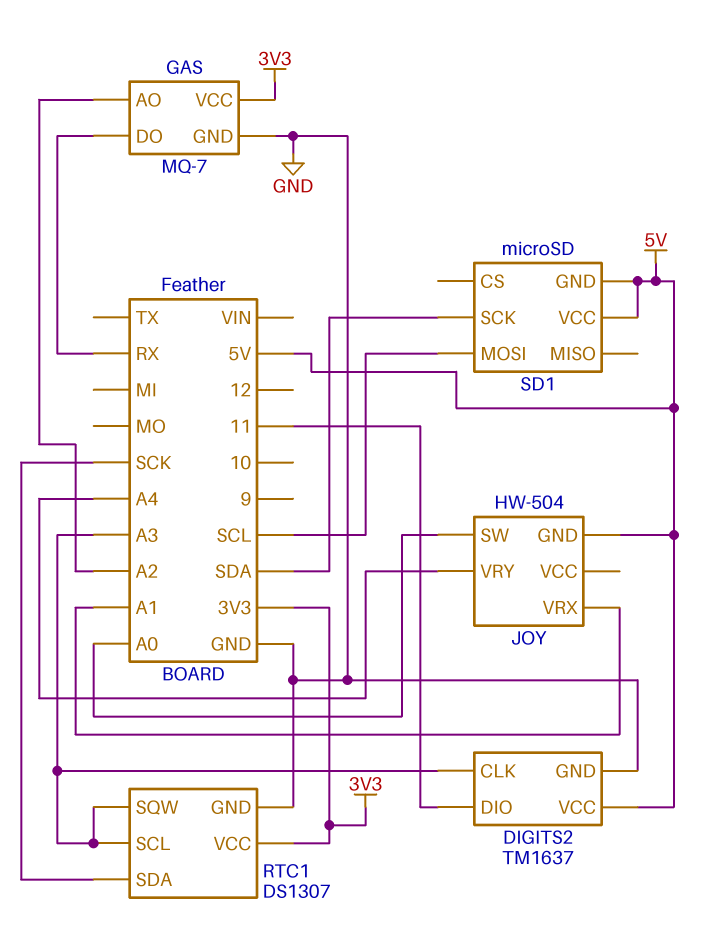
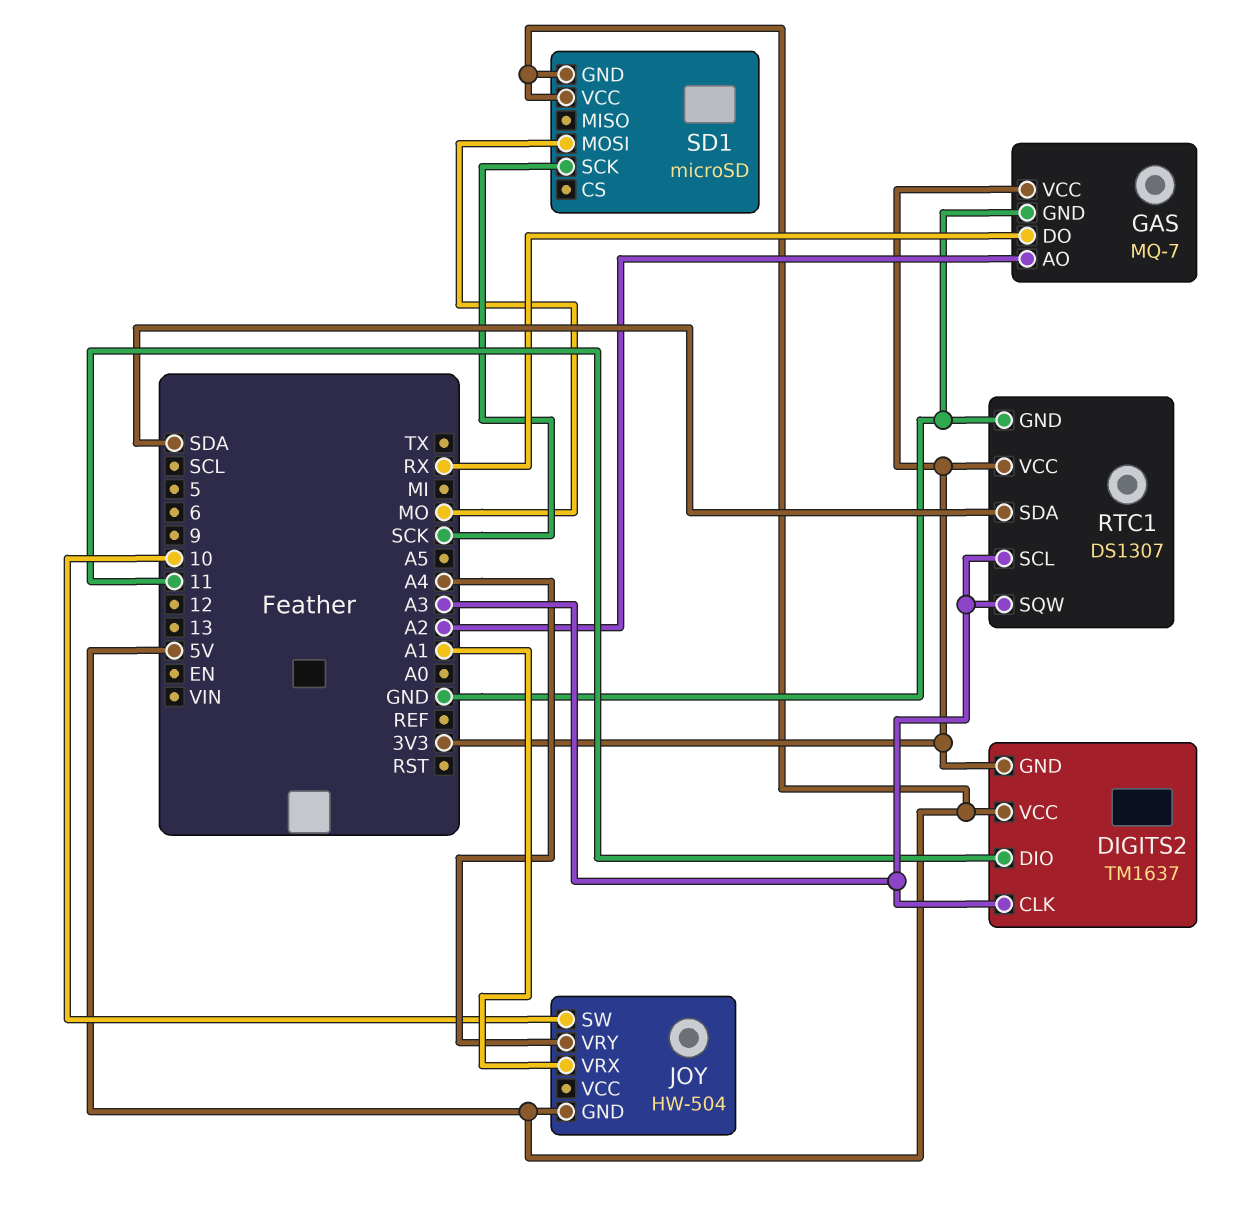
DIGITS2 pin GND: GND -> 3V3
JOY pin SW: A0 -> 10
RTC1 pin SDA: SCK -> SDA
SD1 pin MOSI: SCL -> MO
SD1 pin SCK: SDA -> SCK

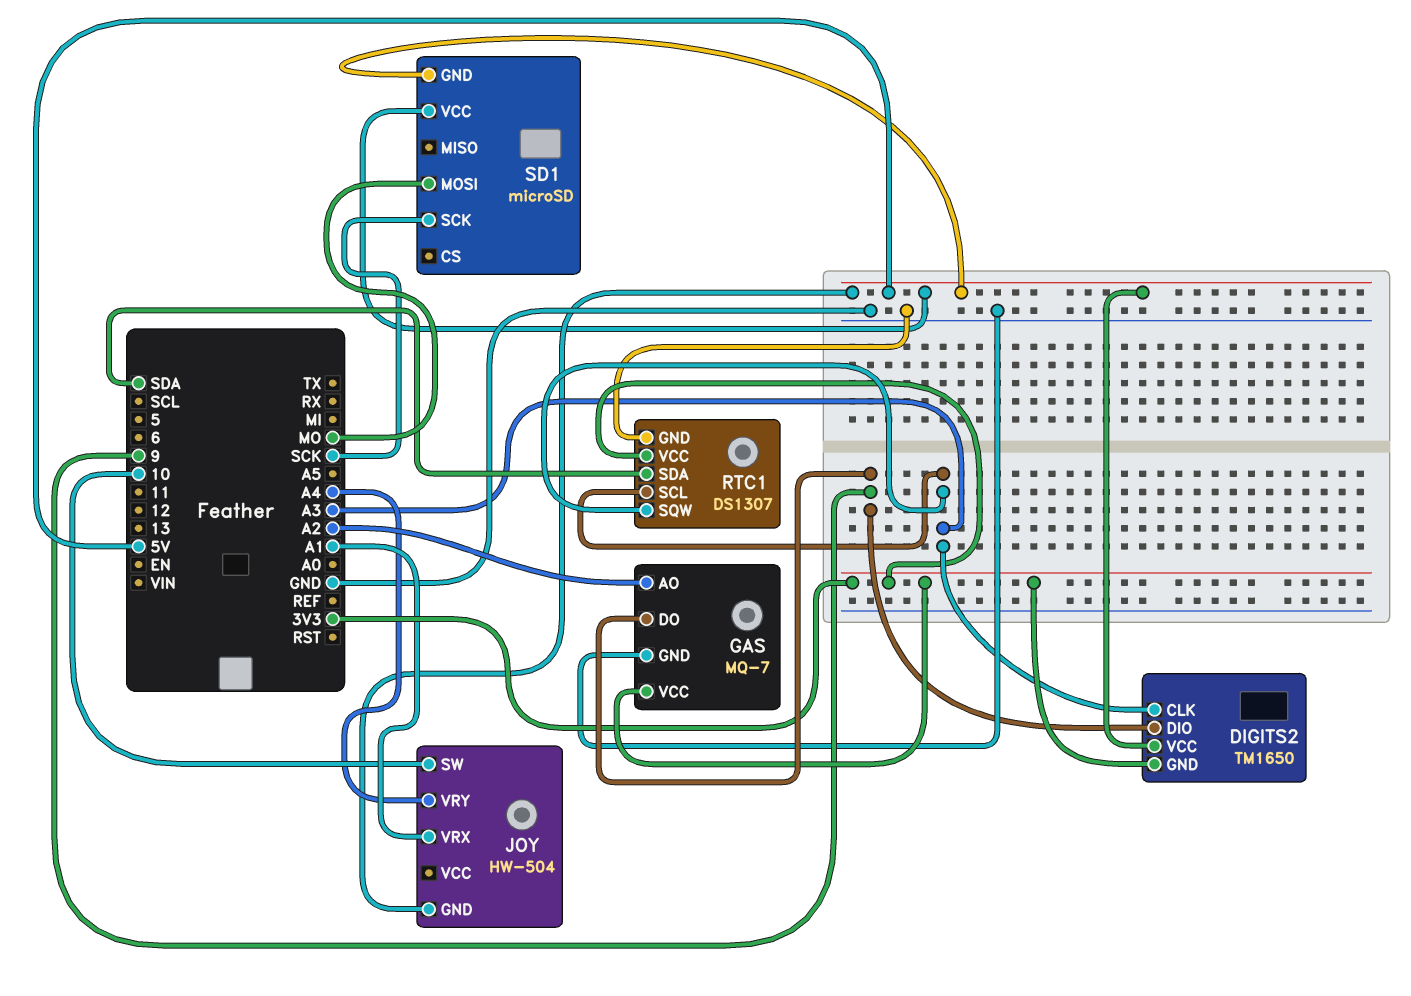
DIGITS2: TM1637 -> TM1650
DIGITS2 pin DIO: 11 -> 9
GAS pin DO: RX -> 9

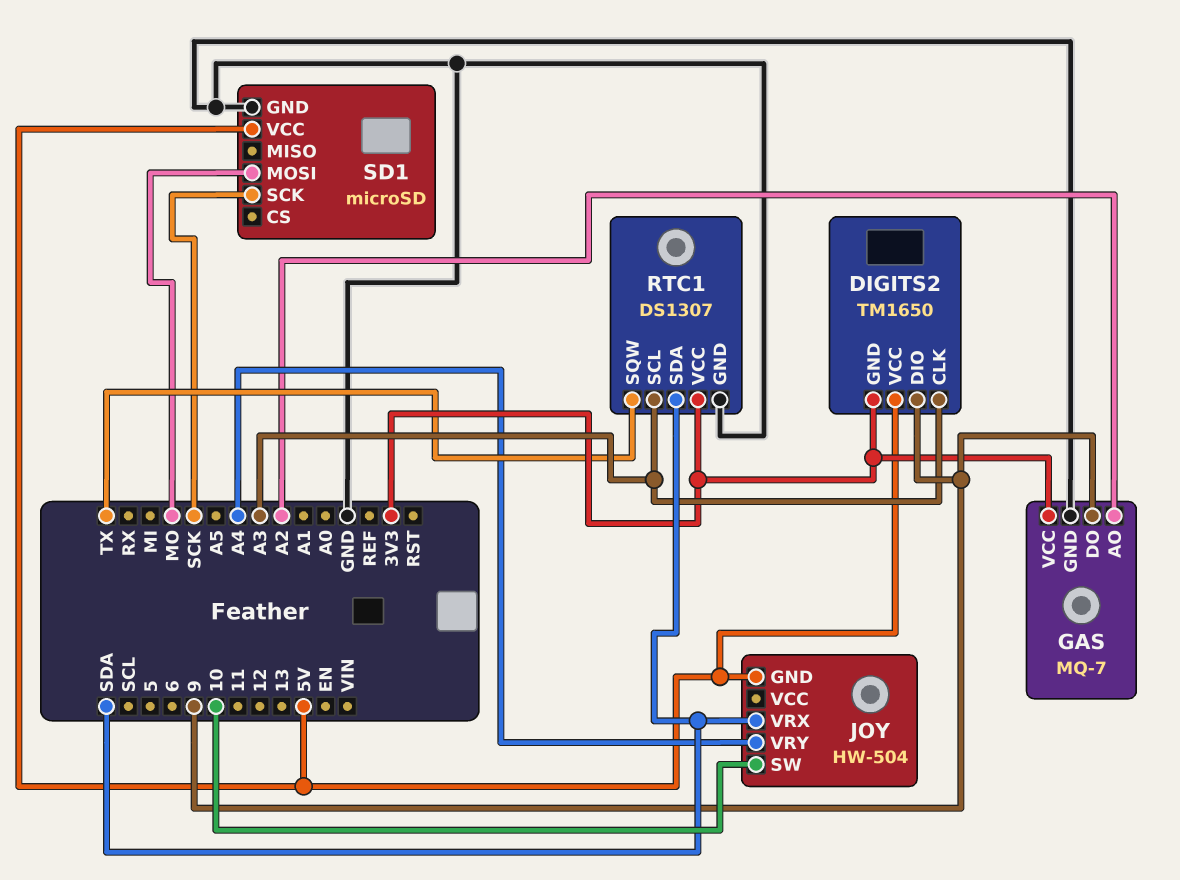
JOY pin VRX: A1 -> SDA
RTC1 pin SQW: A3 -> TX
SD1 pin GND: 5V -> GND

